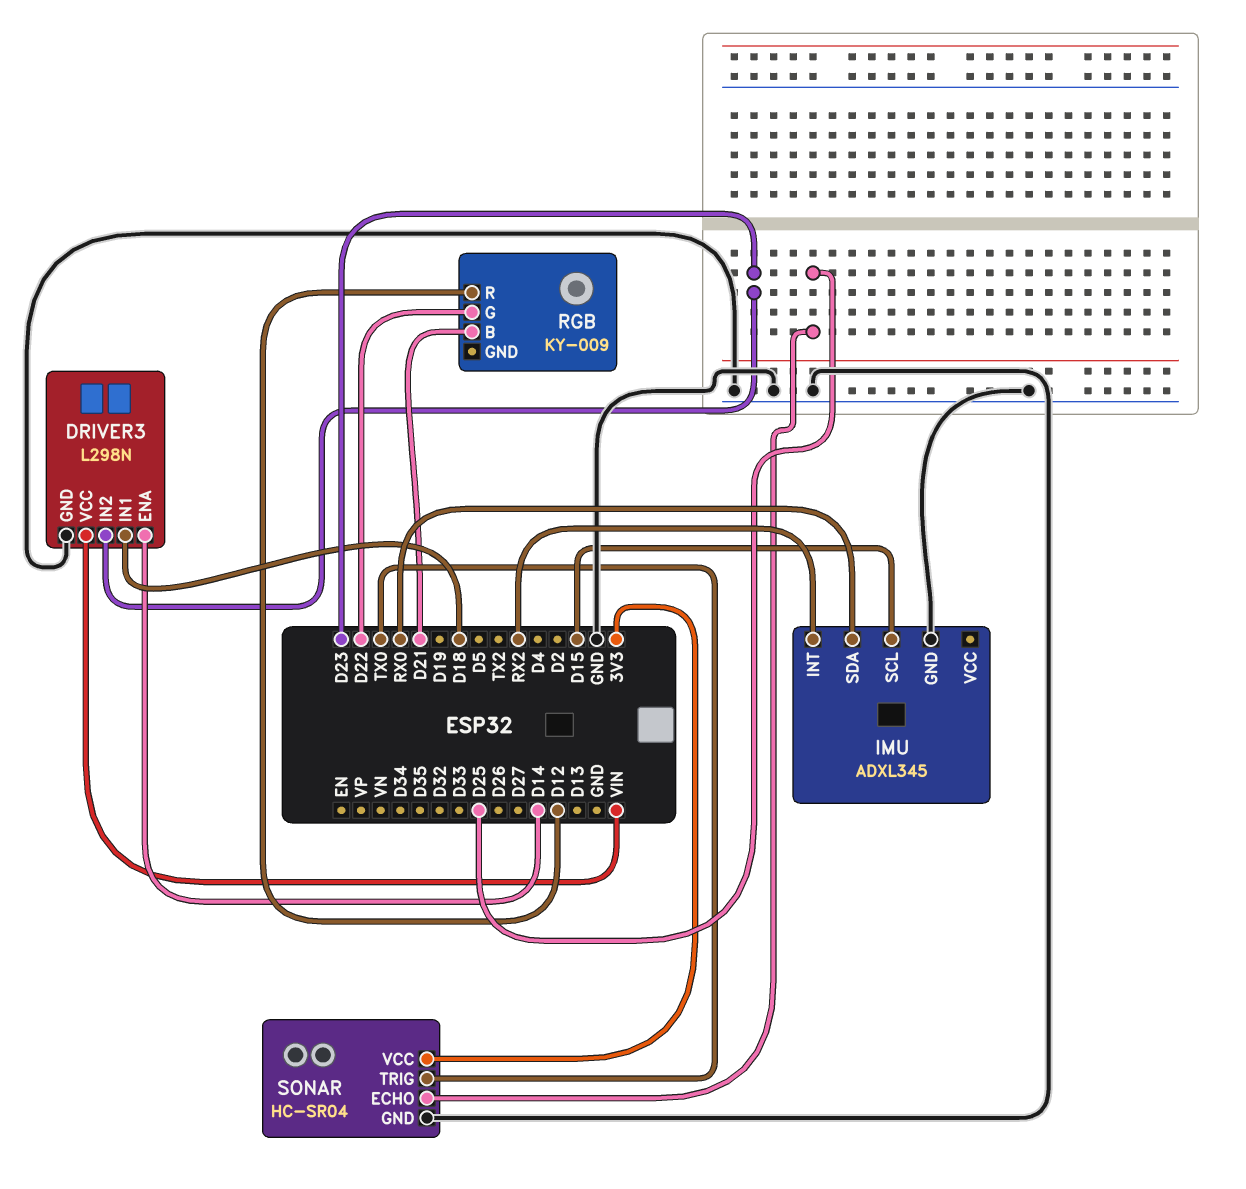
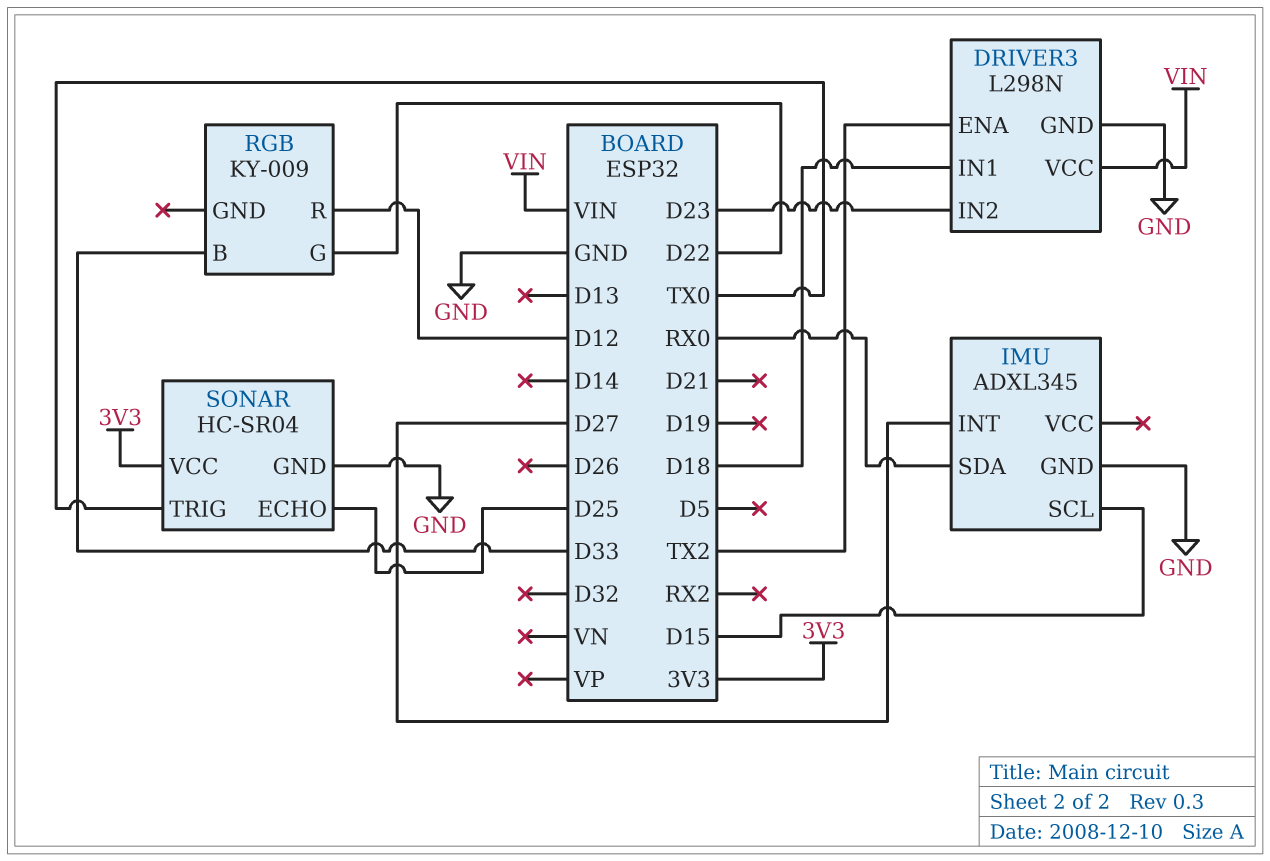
DRIVER3 pin ENA: D14 -> TX2
IMU pin INT: RX2 -> D27
RGB pin B: D21 -> D33

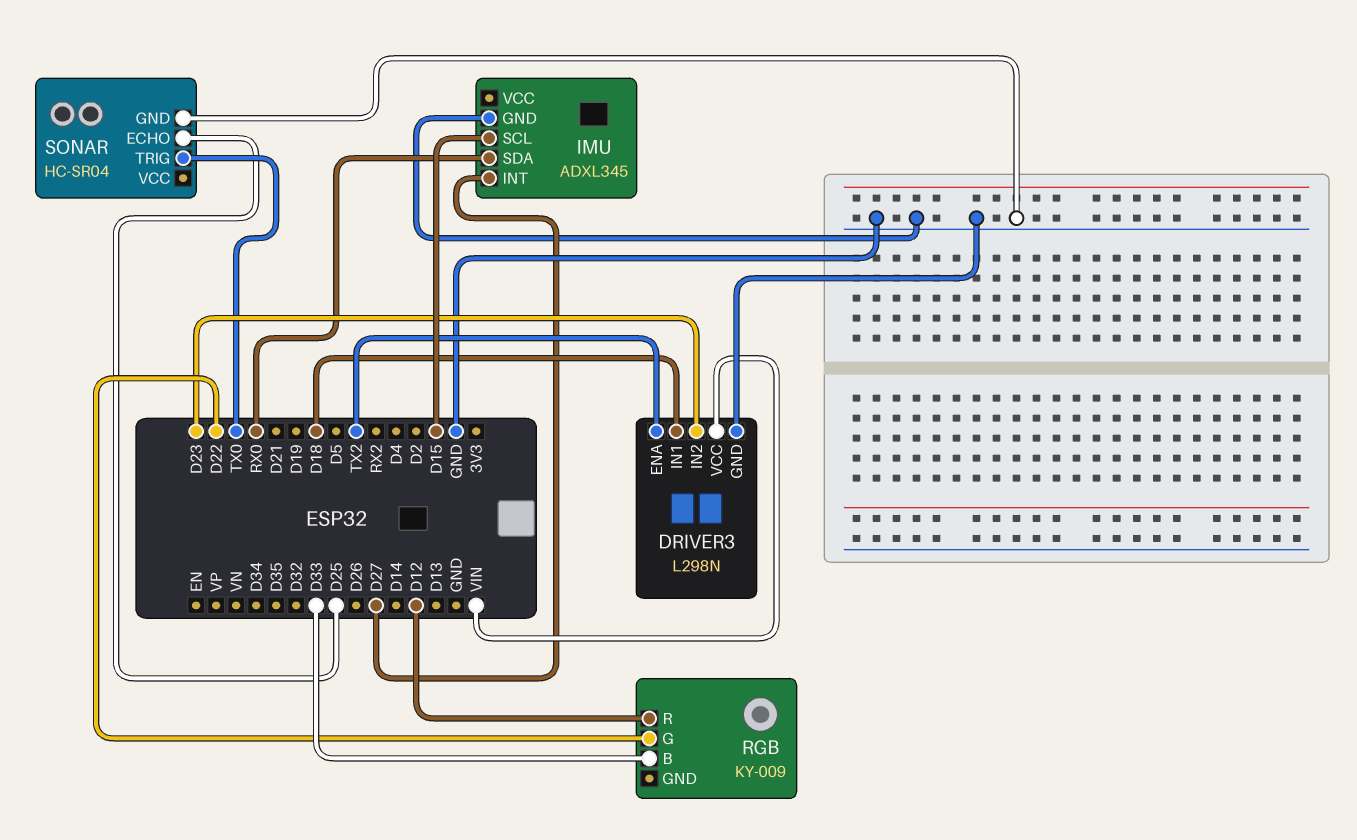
SONAR pin VCC: 3V3 -> none

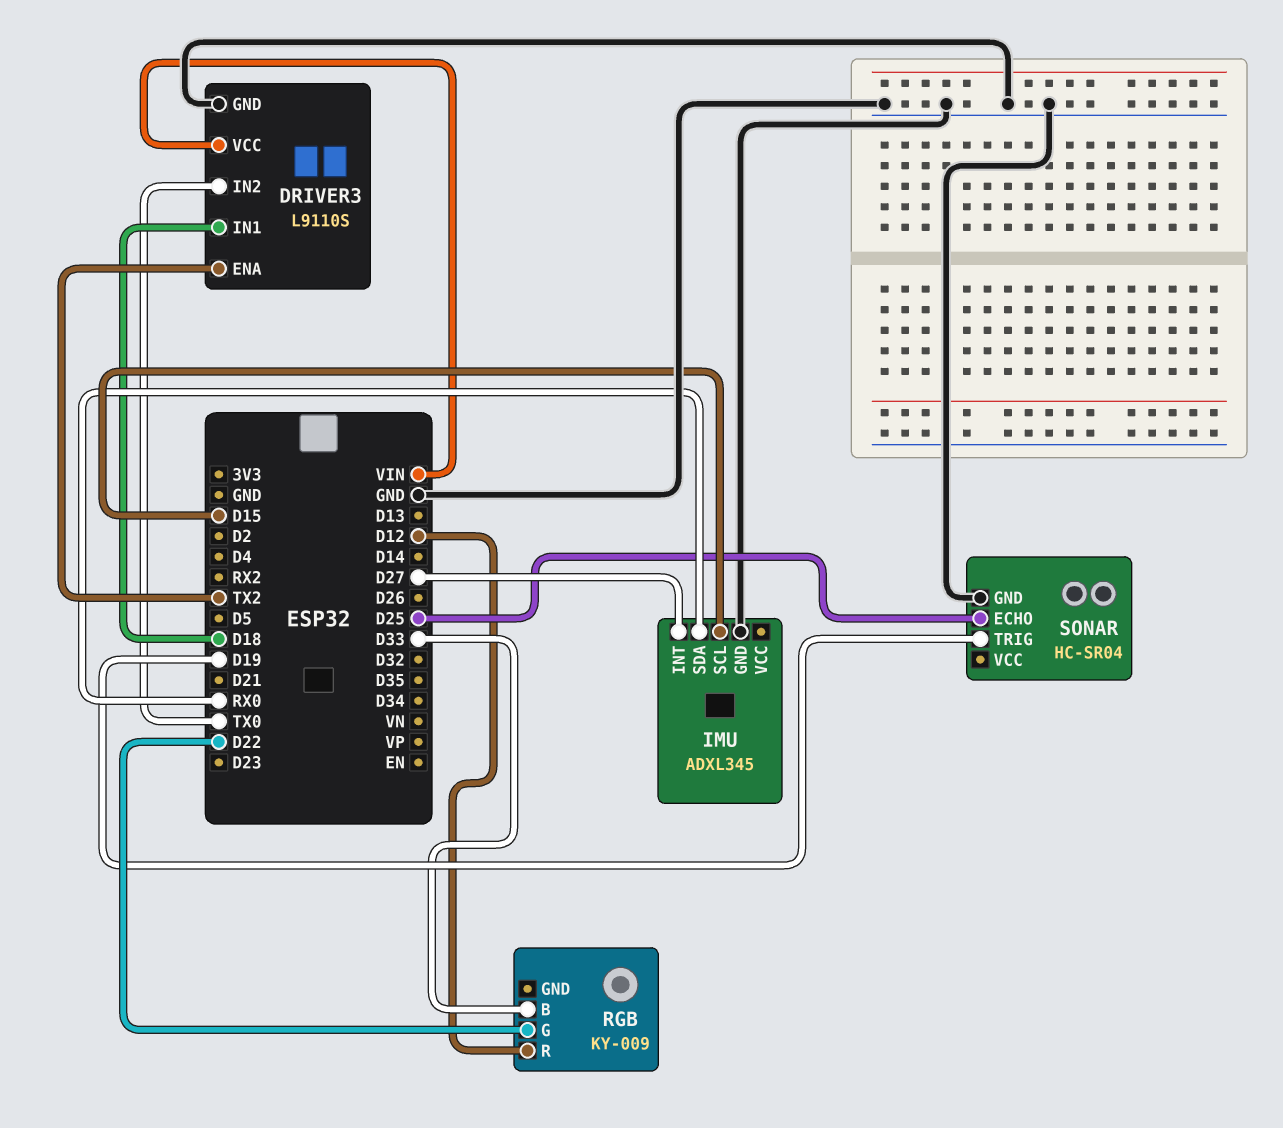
DRIVER3: L298N -> L9110S
DRIVER3 pin IN2: D23 -> TX0
SONAR pin TRIG: TX0 -> D19

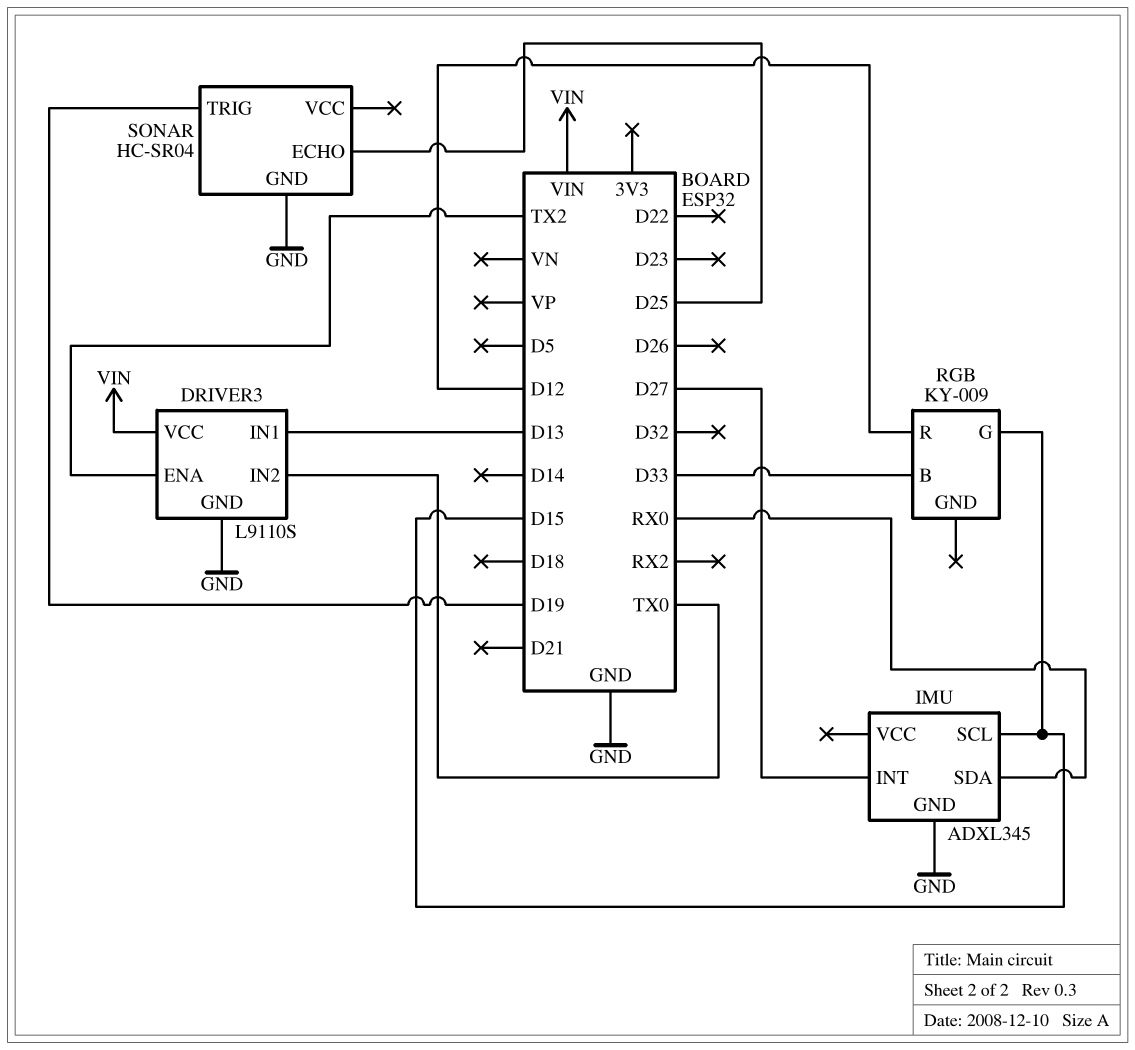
DRIVER3 pin IN1: D18 -> D13
RGB pin G: D22 -> D15

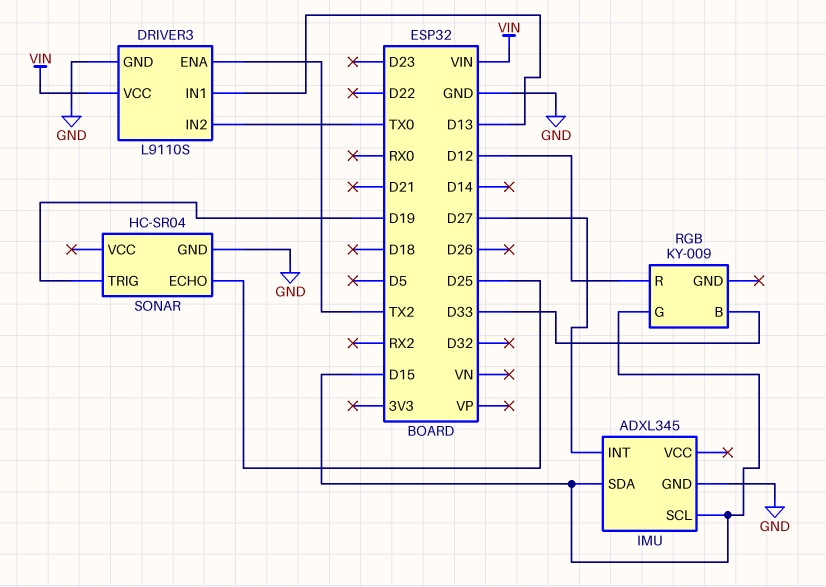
IMU pin SDA: RX0 -> D15

